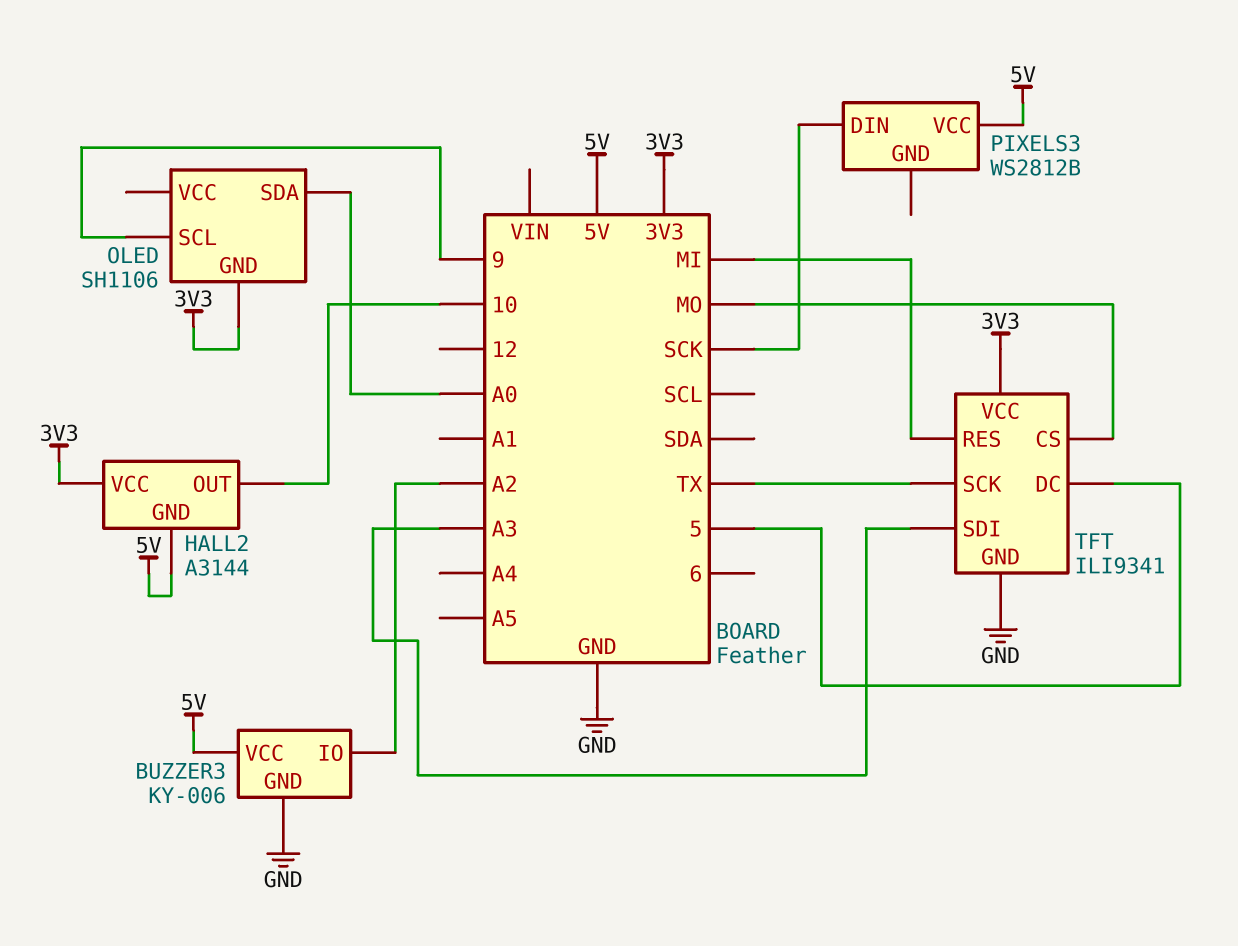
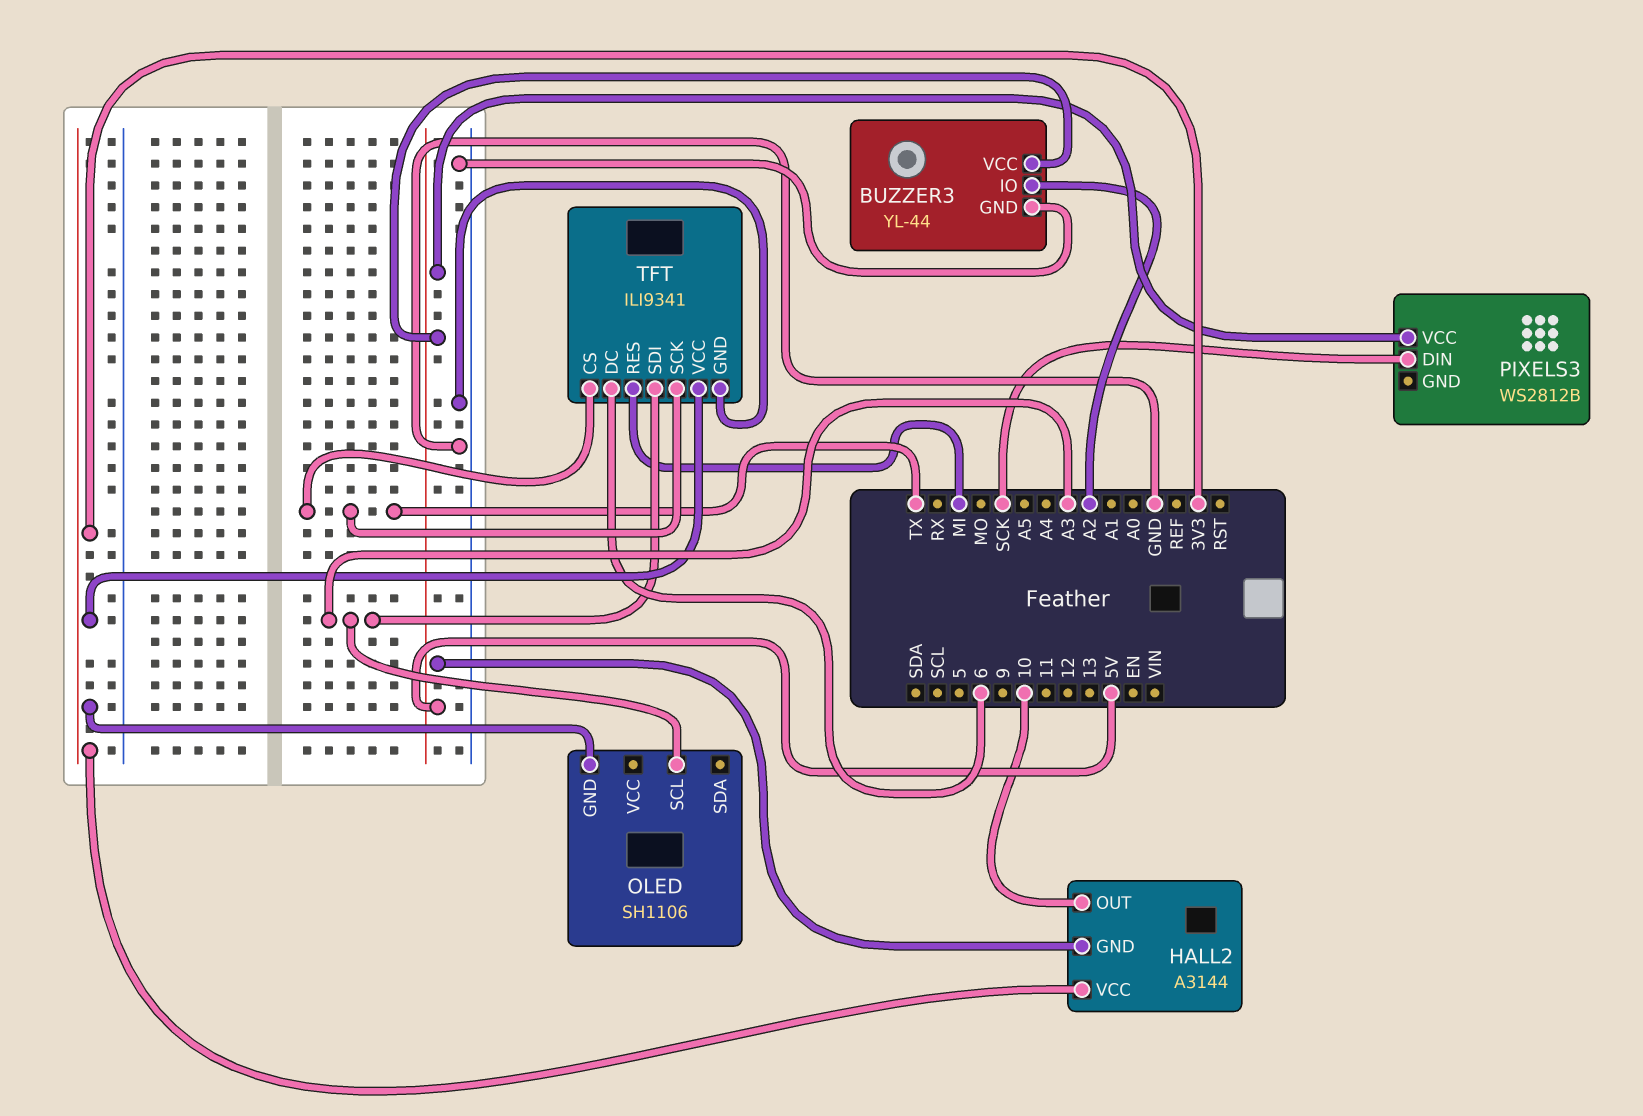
BUZZER3: KY-006 -> YL-44
OLED pin SCL: 9 -> A3
OLED pin SDA: A0 -> none
TFT pin CS: MO -> TX
TFT pin DC: 5 -> 6

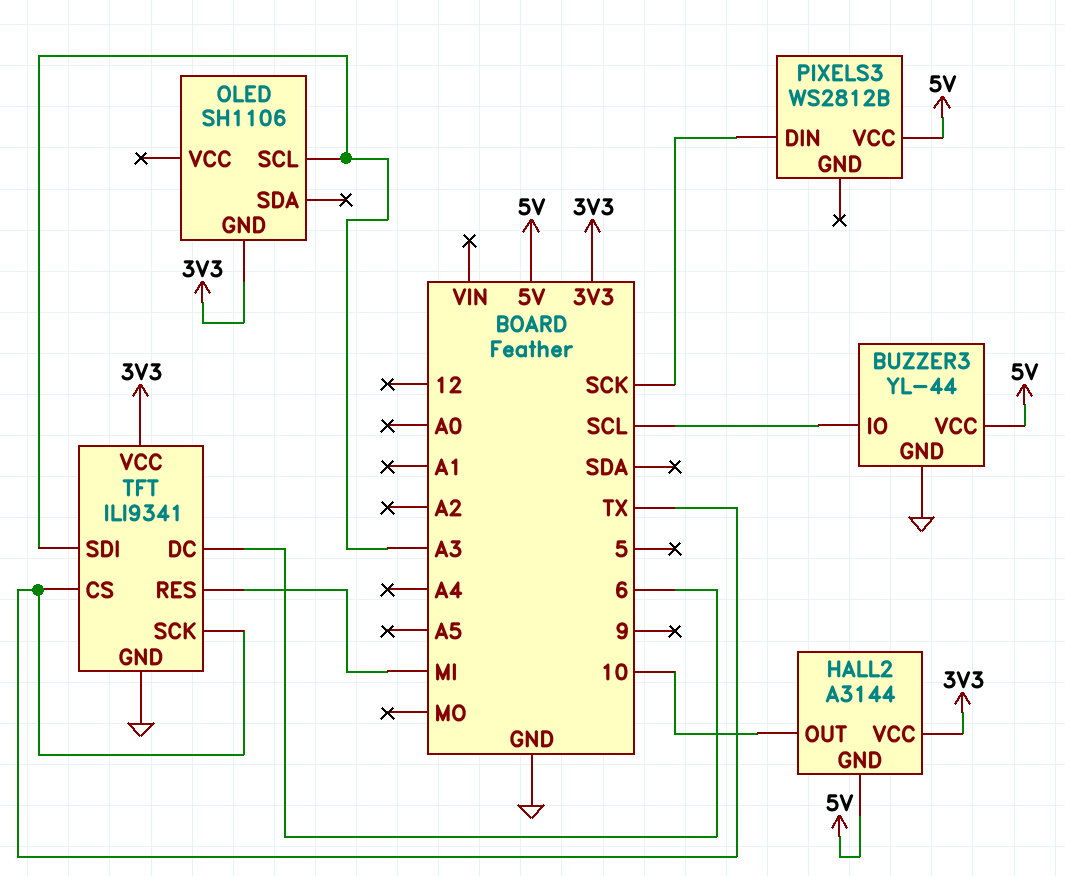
BUZZER3 pin IO: A2 -> SCL

